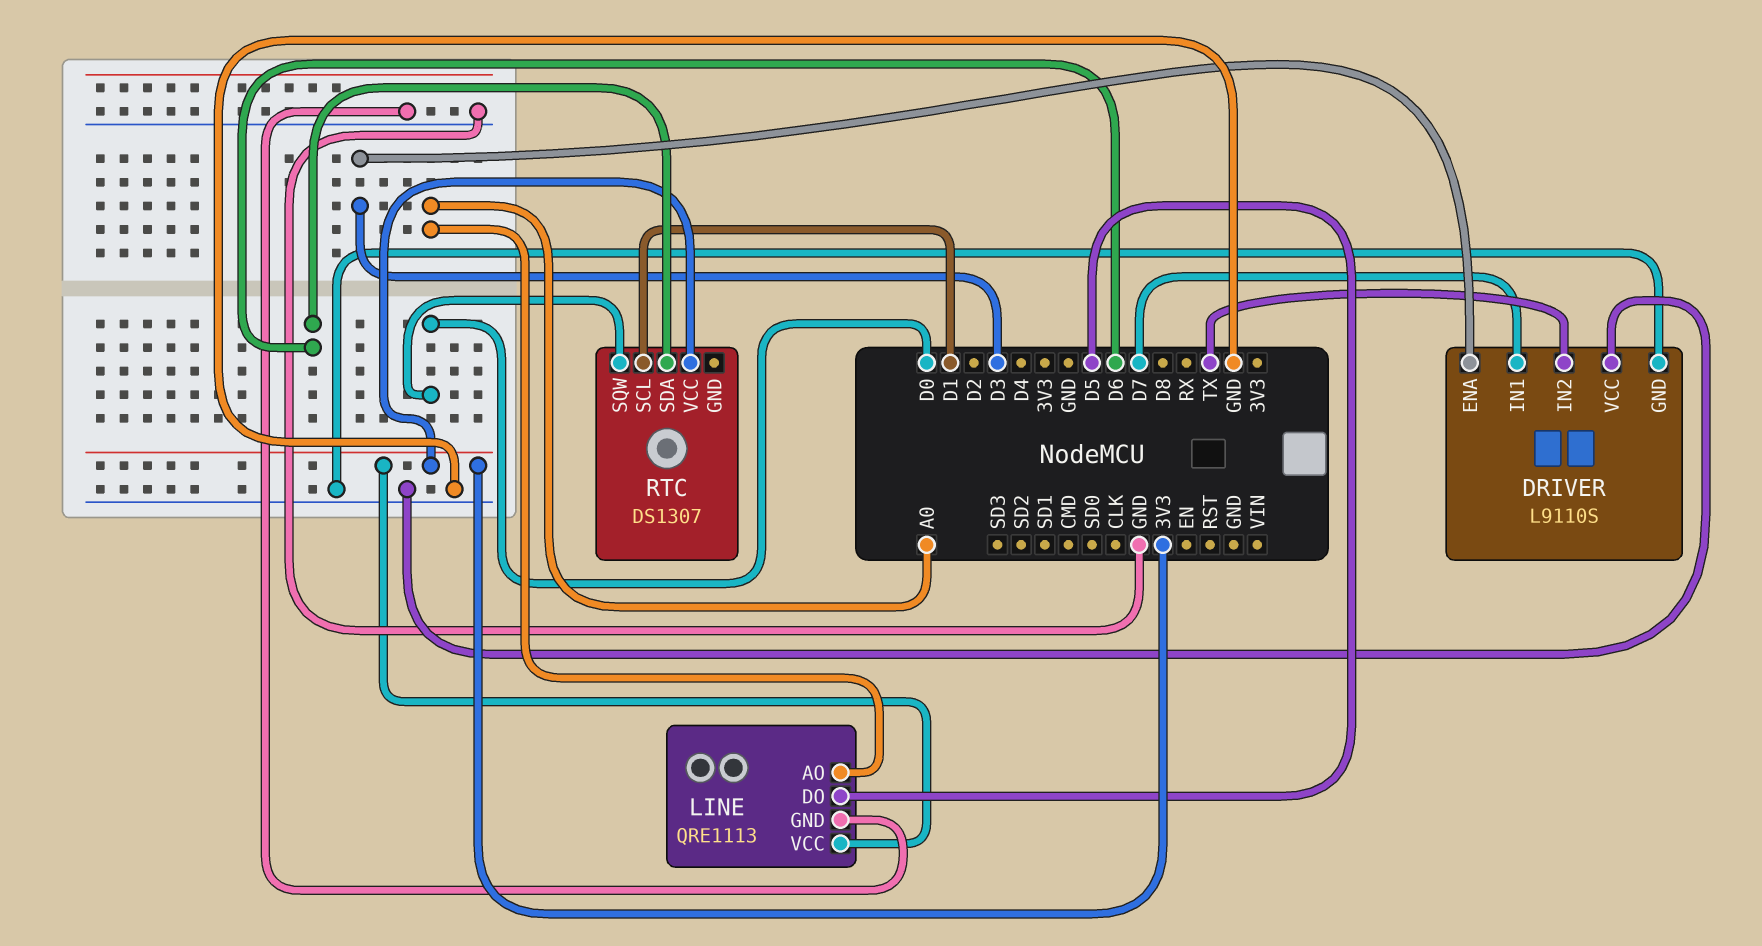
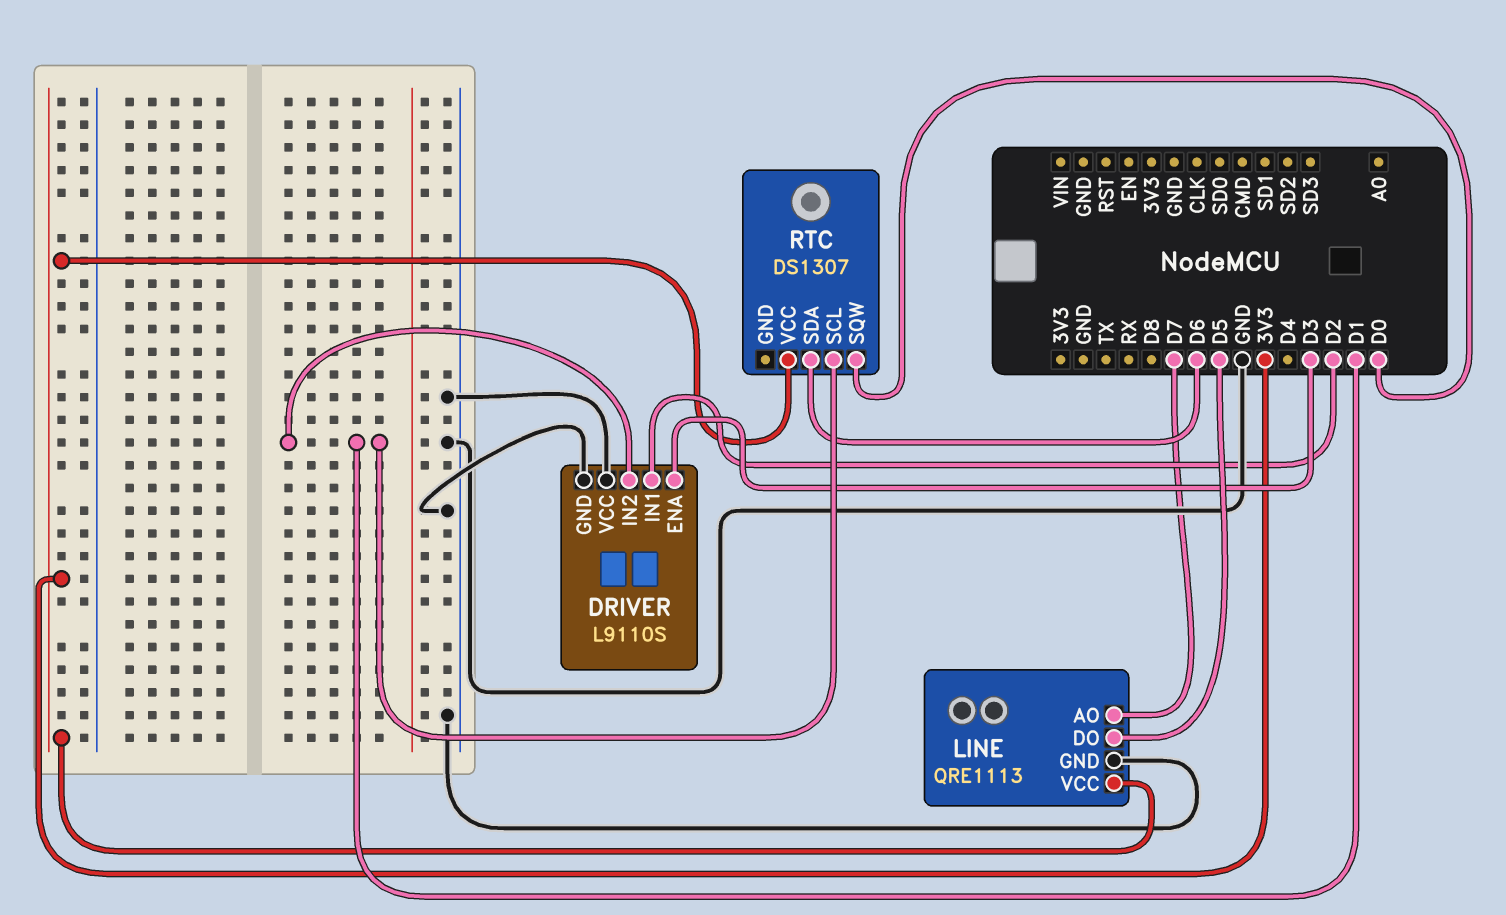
DRIVER pin IN1: D7 -> D2
DRIVER pin IN2: TX -> D1
LINE pin AO: A0 -> D7

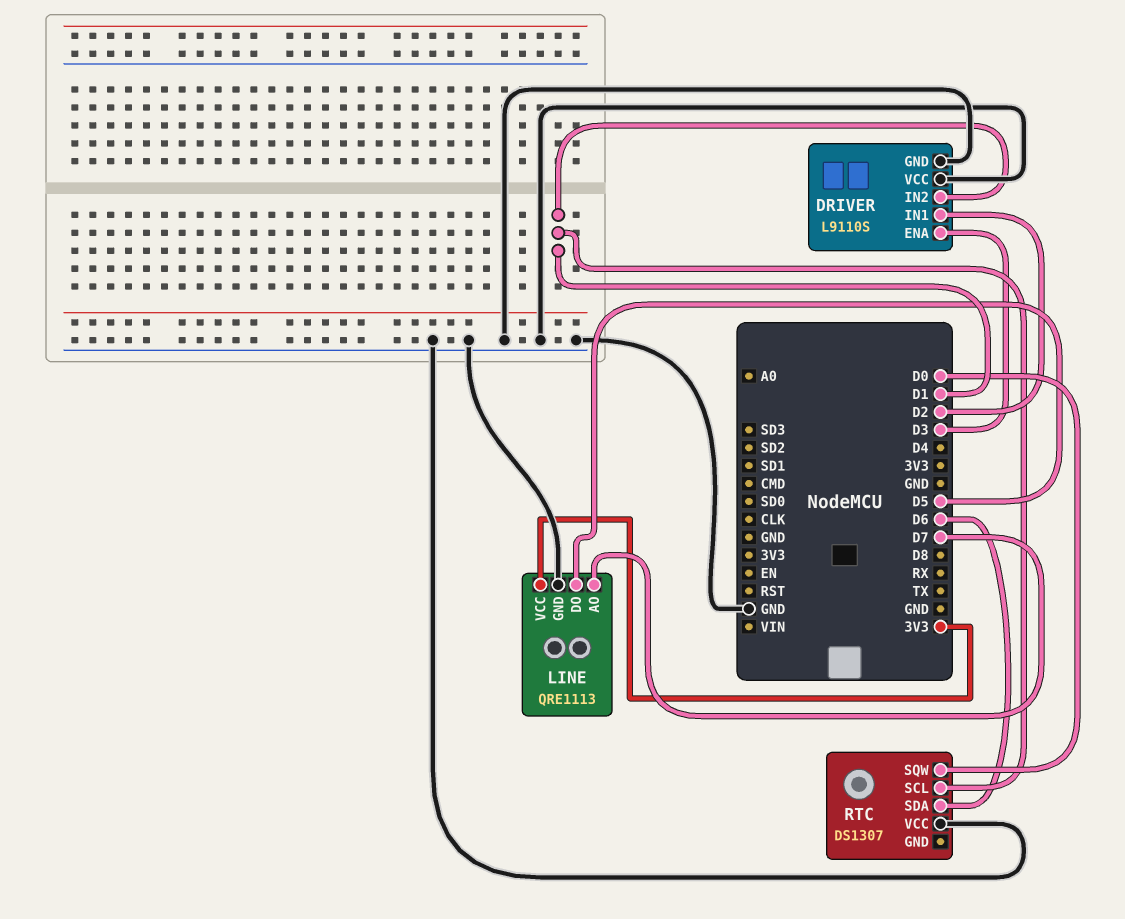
RTC pin VCC: 3V3 -> GND

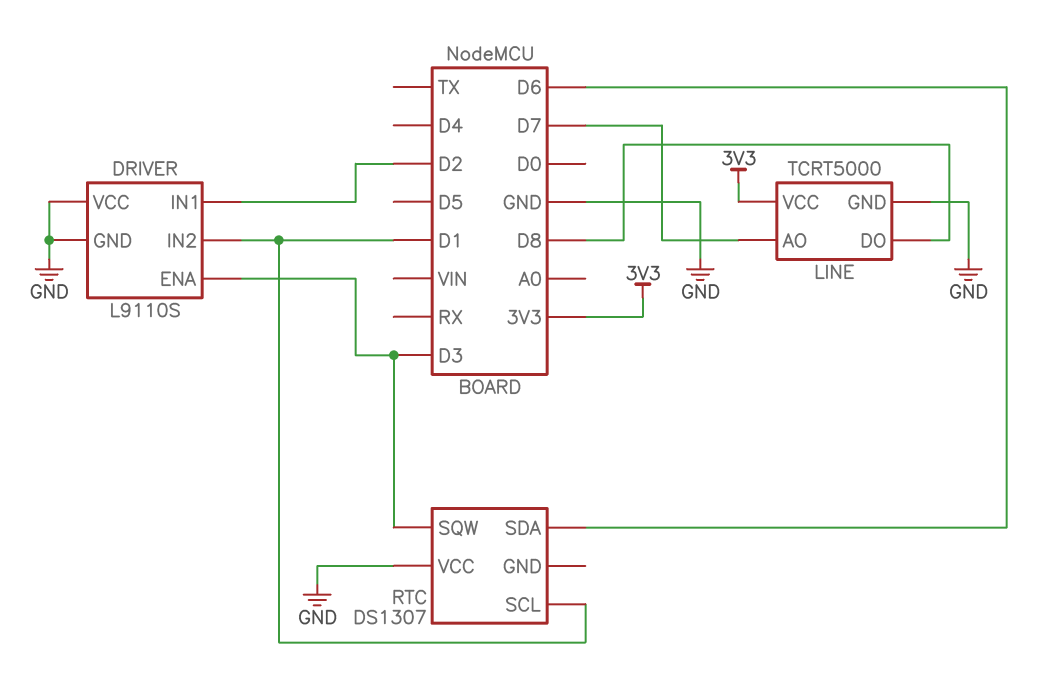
LINE: QRE1113 -> TCRT5000
LINE pin DO: D5 -> D8
RTC pin SQW: D0 -> D3

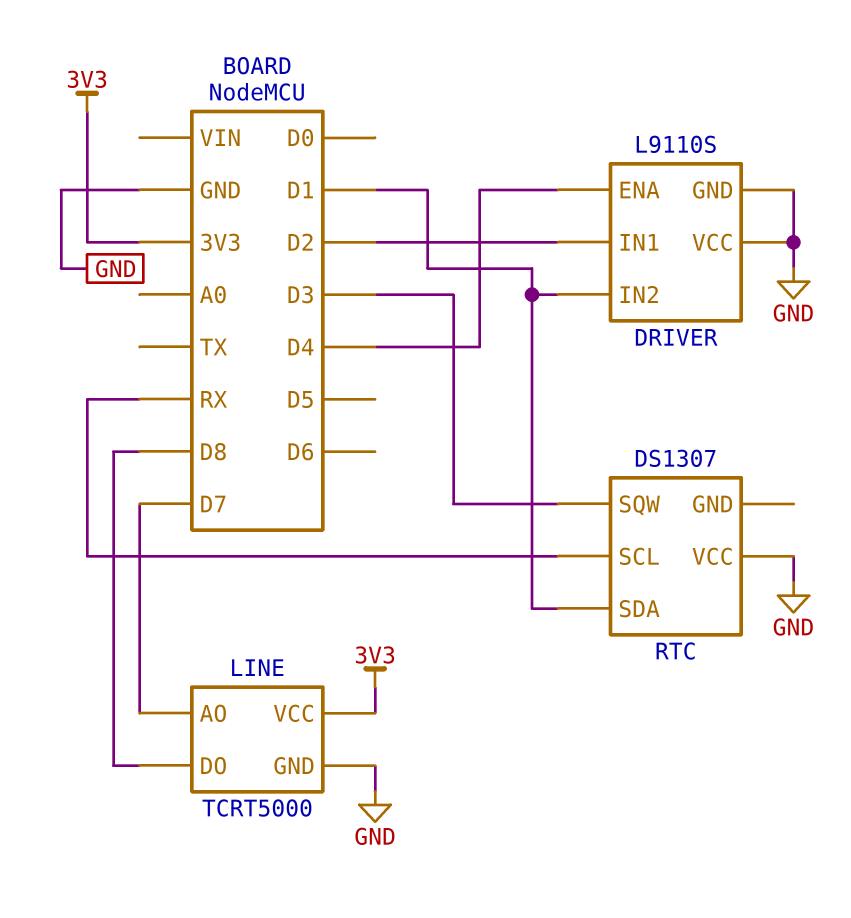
DRIVER pin ENA: D3 -> D4
RTC pin SCL: D1 -> RX
RTC pin SDA: D6 -> D1

